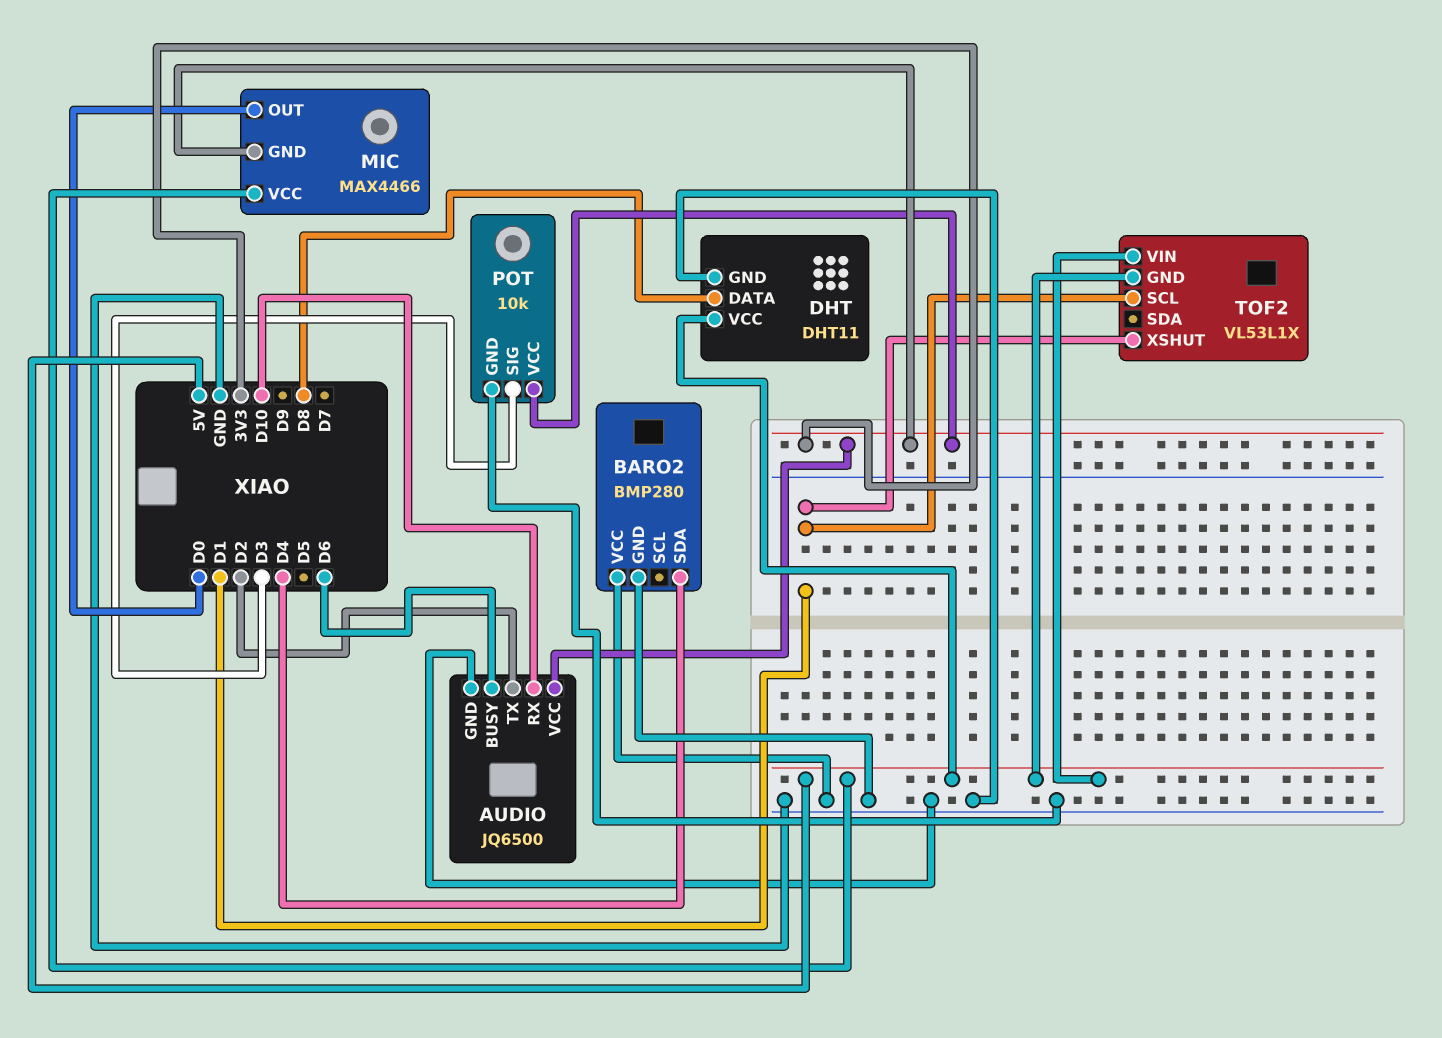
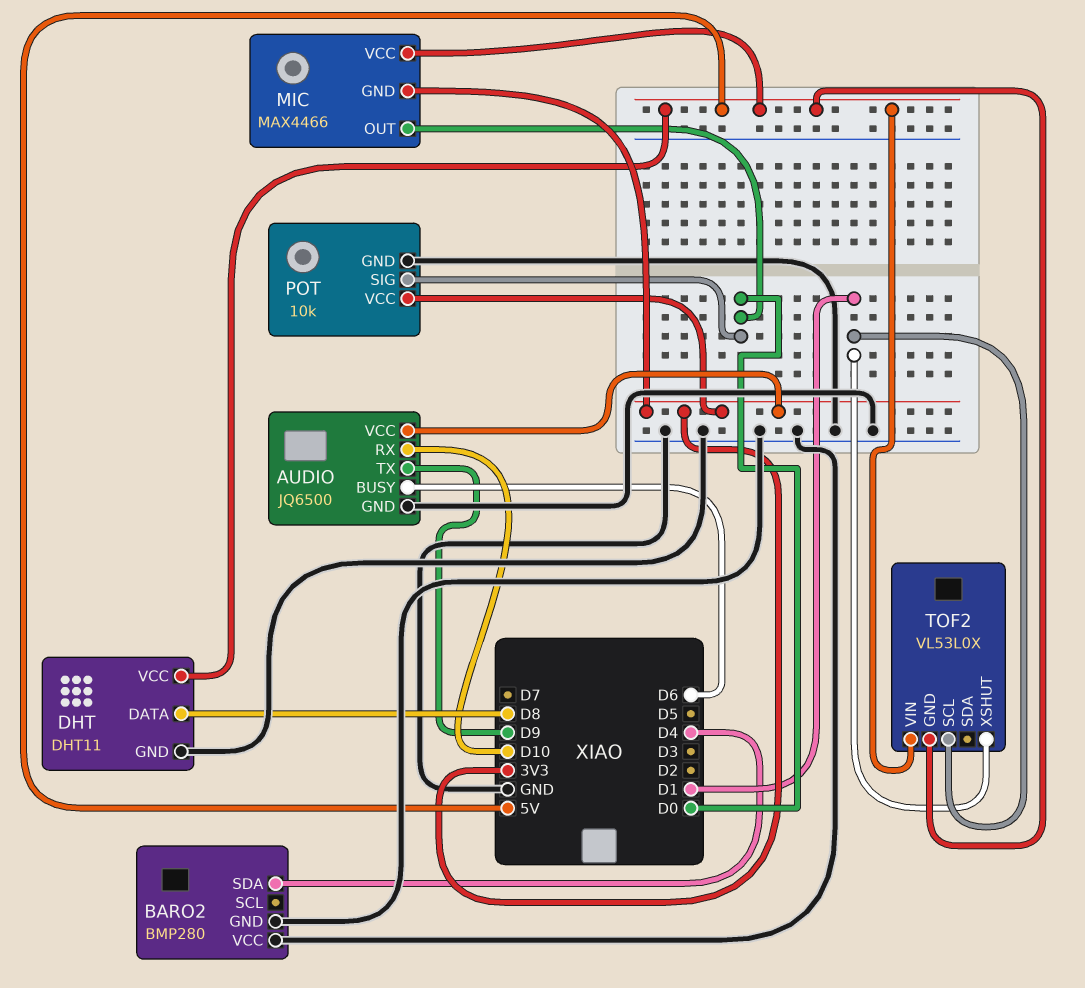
AUDIO pin TX: D2 -> D9
POT pin SIG: D3 -> D0
TOF2: VL53L1X -> VL53L0X

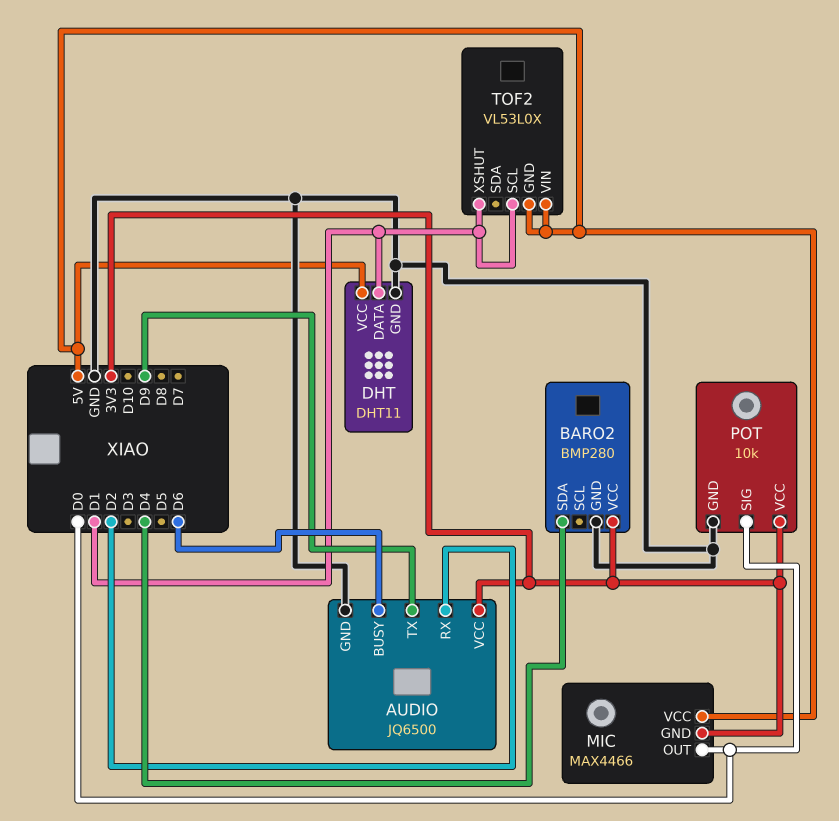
AUDIO pin RX: D10 -> D2
BARO2 pin VCC: GND -> 3V3
DHT pin DATA: D8 -> D1

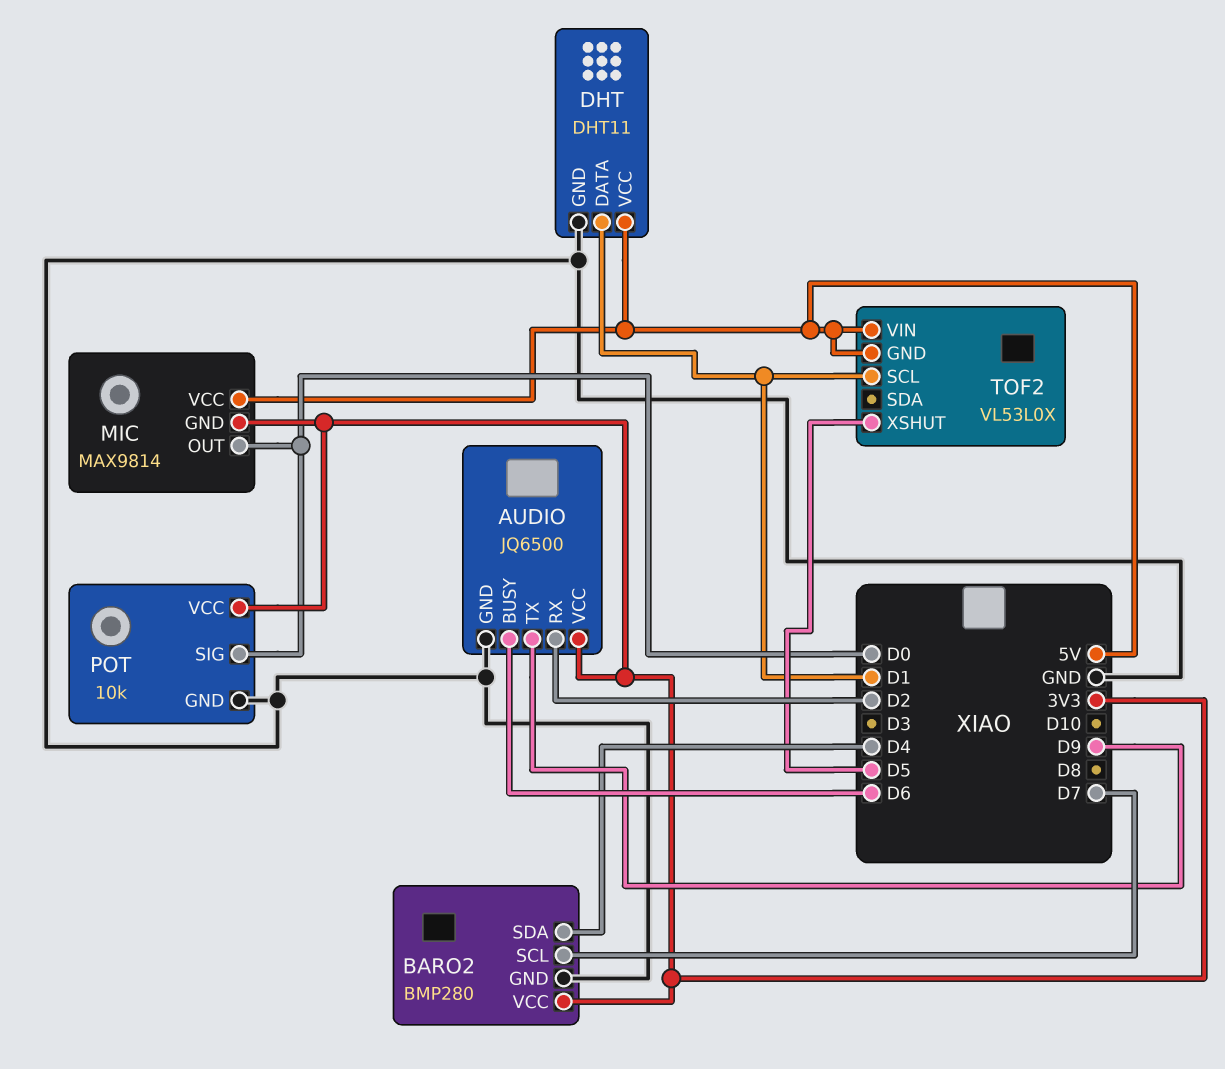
BARO2 pin SCL: none -> D7
MIC: MAX4466 -> MAX9814
TOF2 pin XSHUT: D1 -> D5

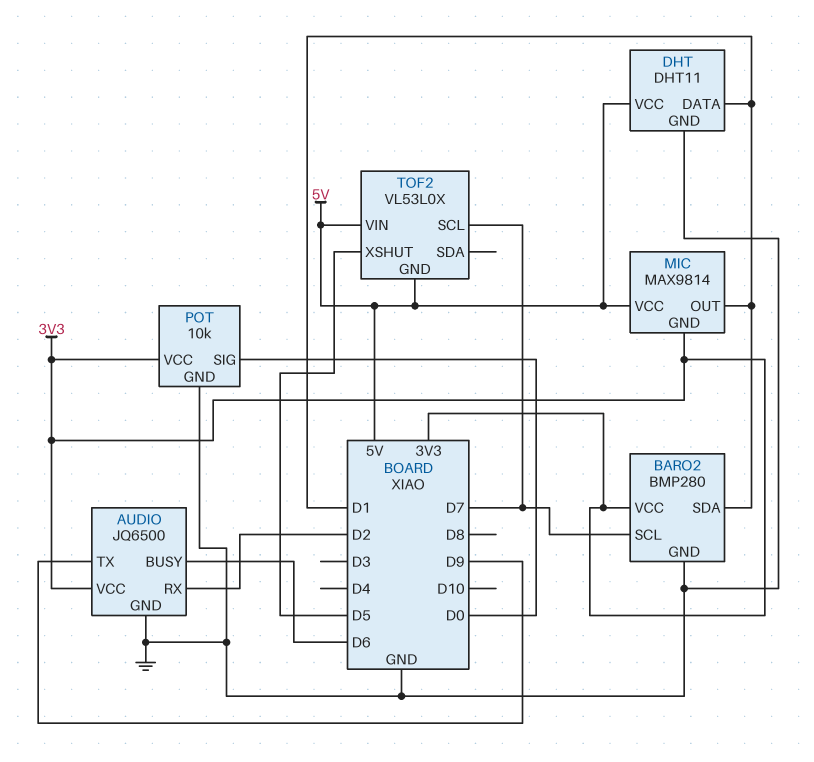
BARO2 pin SDA: D4 -> D1
MIC pin OUT: D0 -> D1
TOF2 pin SCL: D1 -> D7

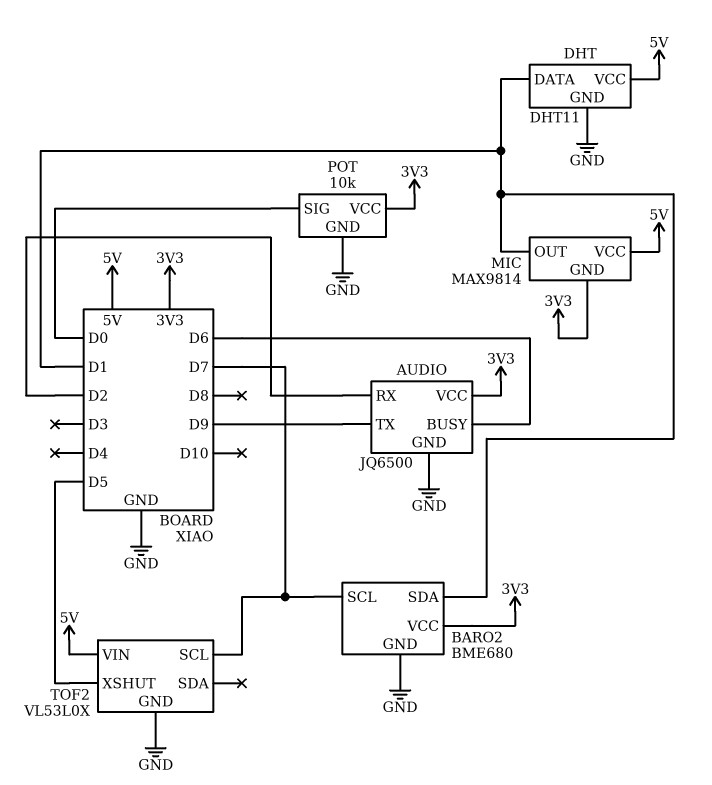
BARO2: BMP280 -> BME680
TOF2 pin GND: 5V -> GND

